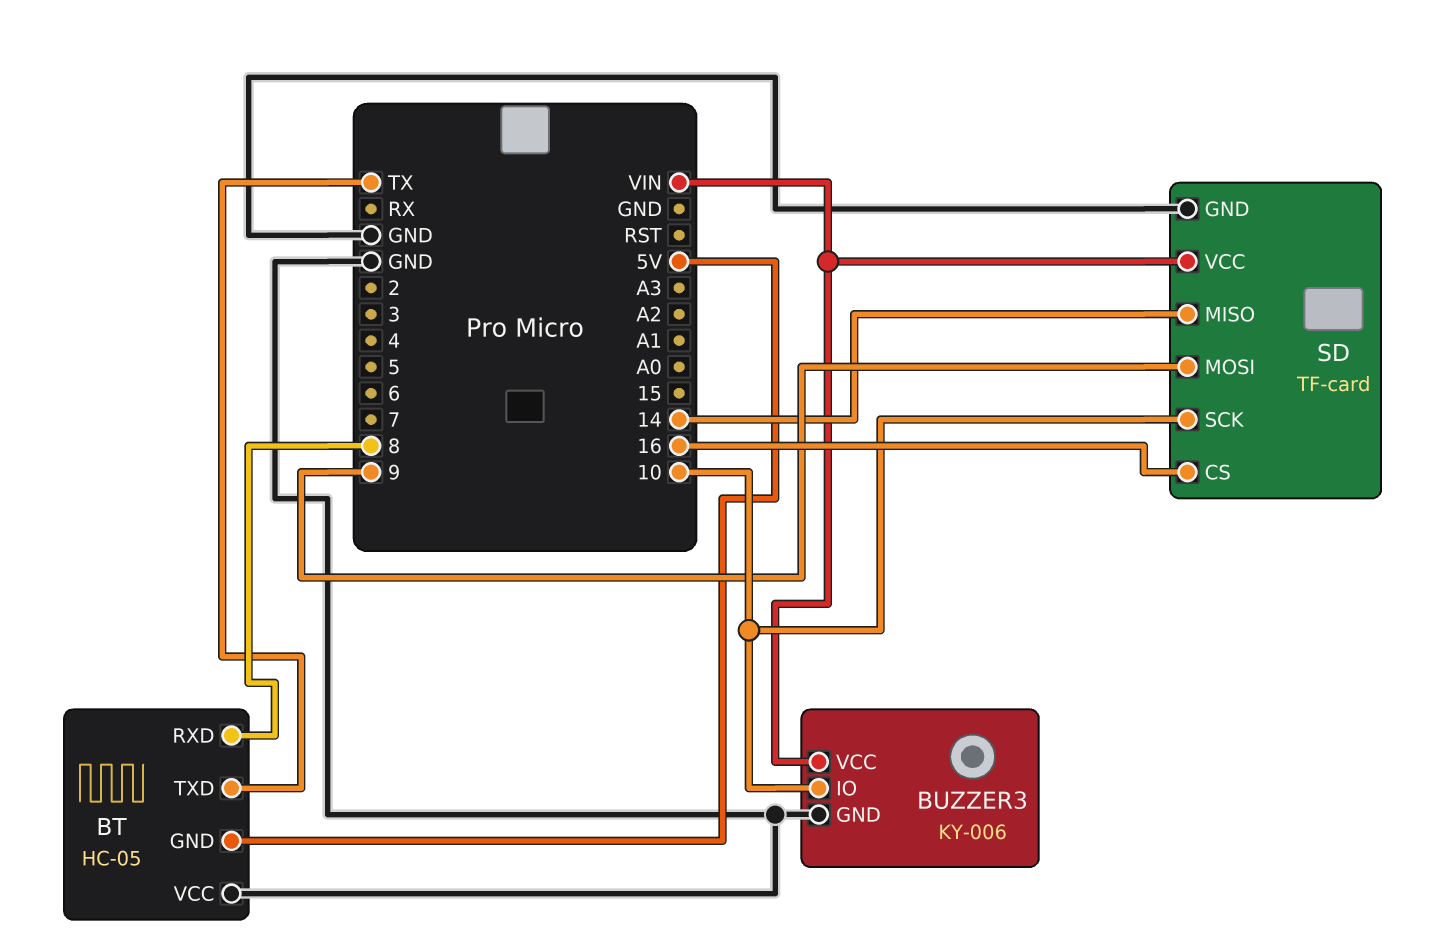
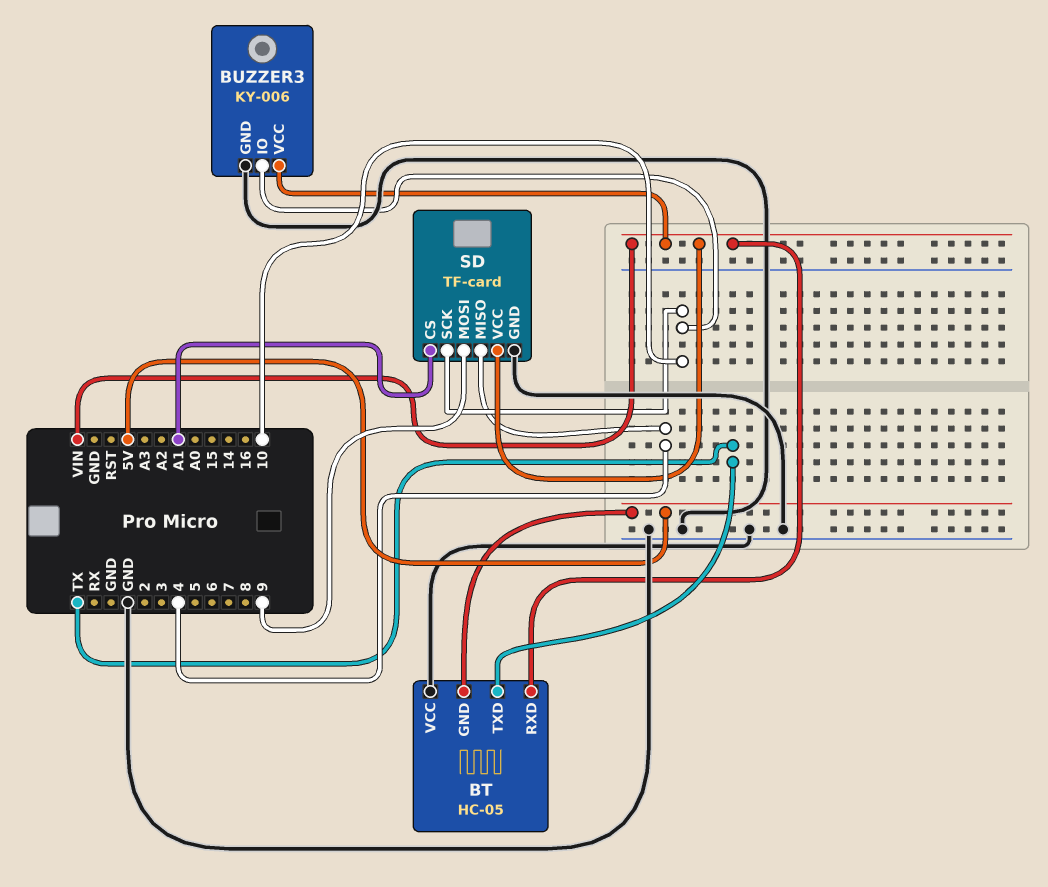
BT pin RXD: 8 -> VIN
SD pin CS: 16 -> A1
SD pin MISO: 14 -> 4

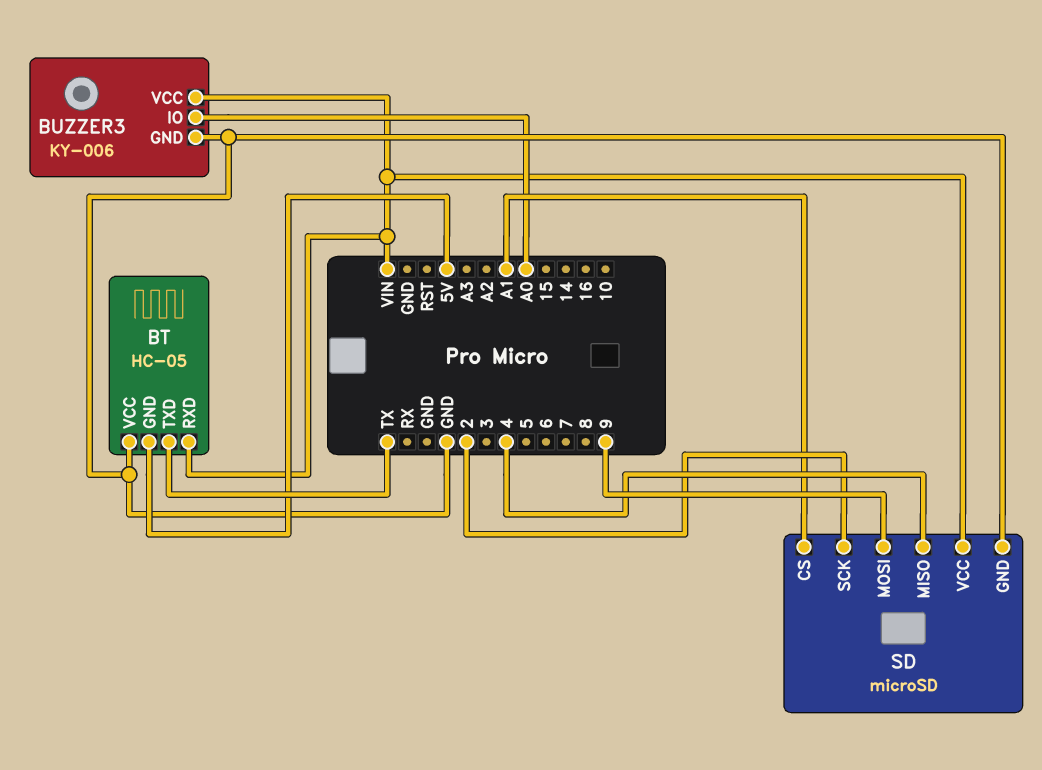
BUZZER3 pin IO: 10 -> A0
SD: TF-card -> microSD
SD pin SCK: 10 -> 2

